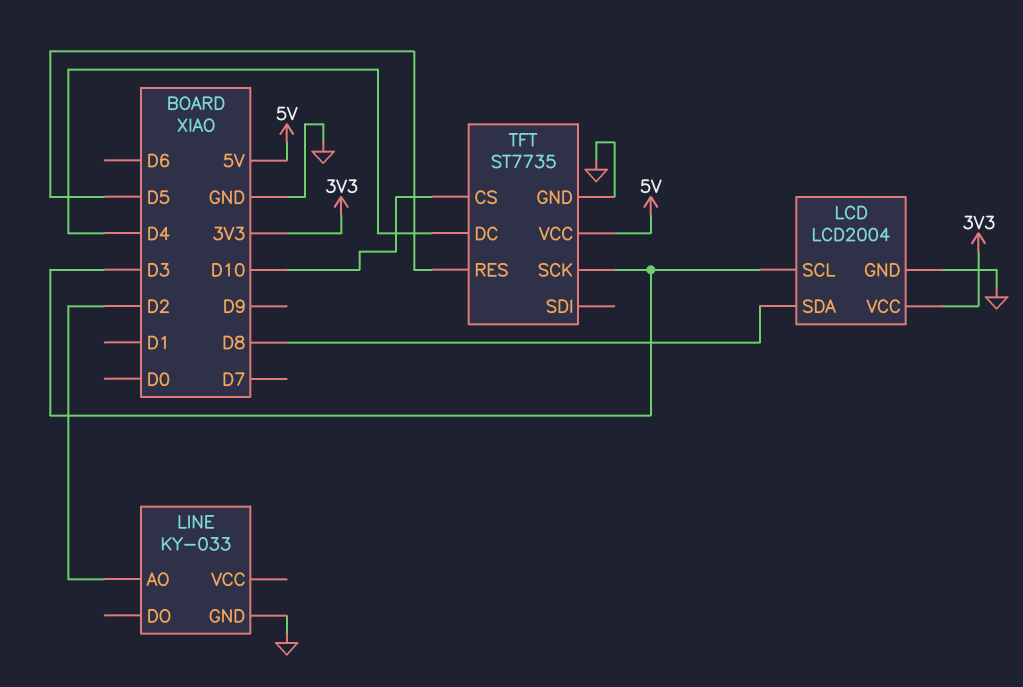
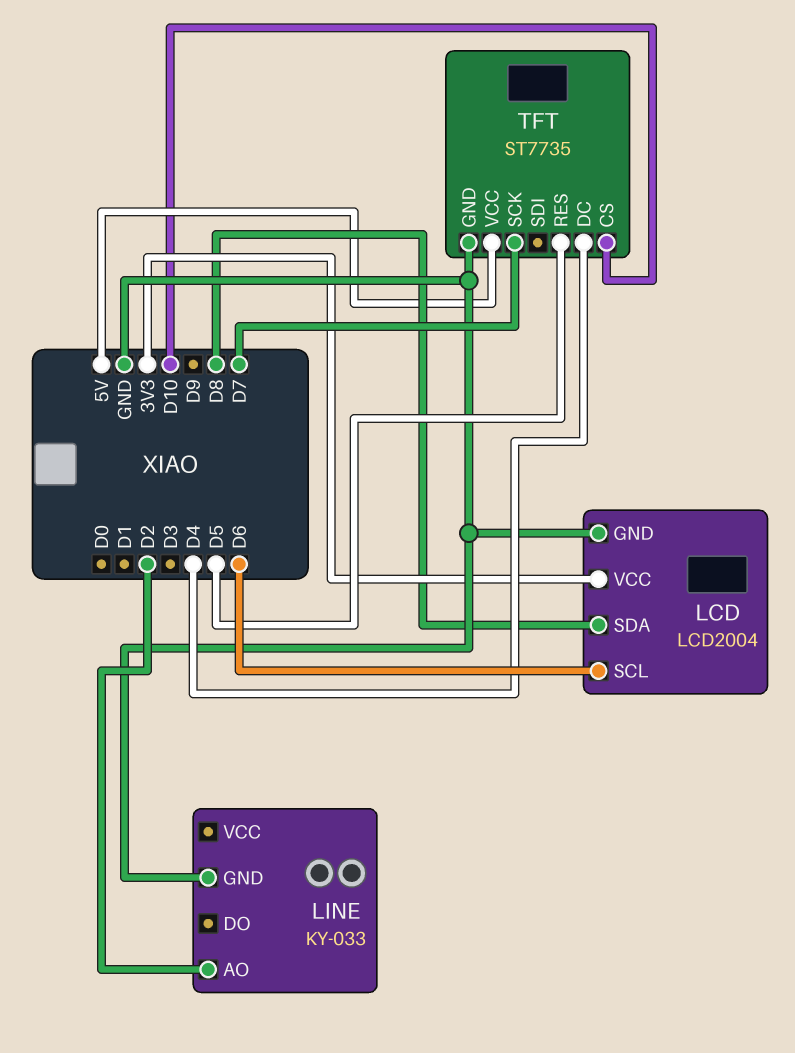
LCD pin SCL: D3 -> D6
TFT pin SCK: D3 -> D7

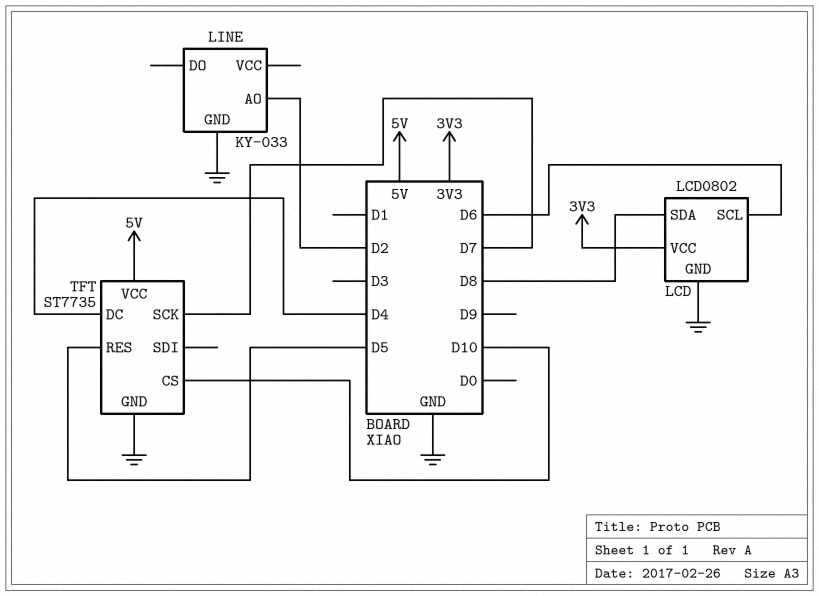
LCD: LCD2004 -> LCD0802

